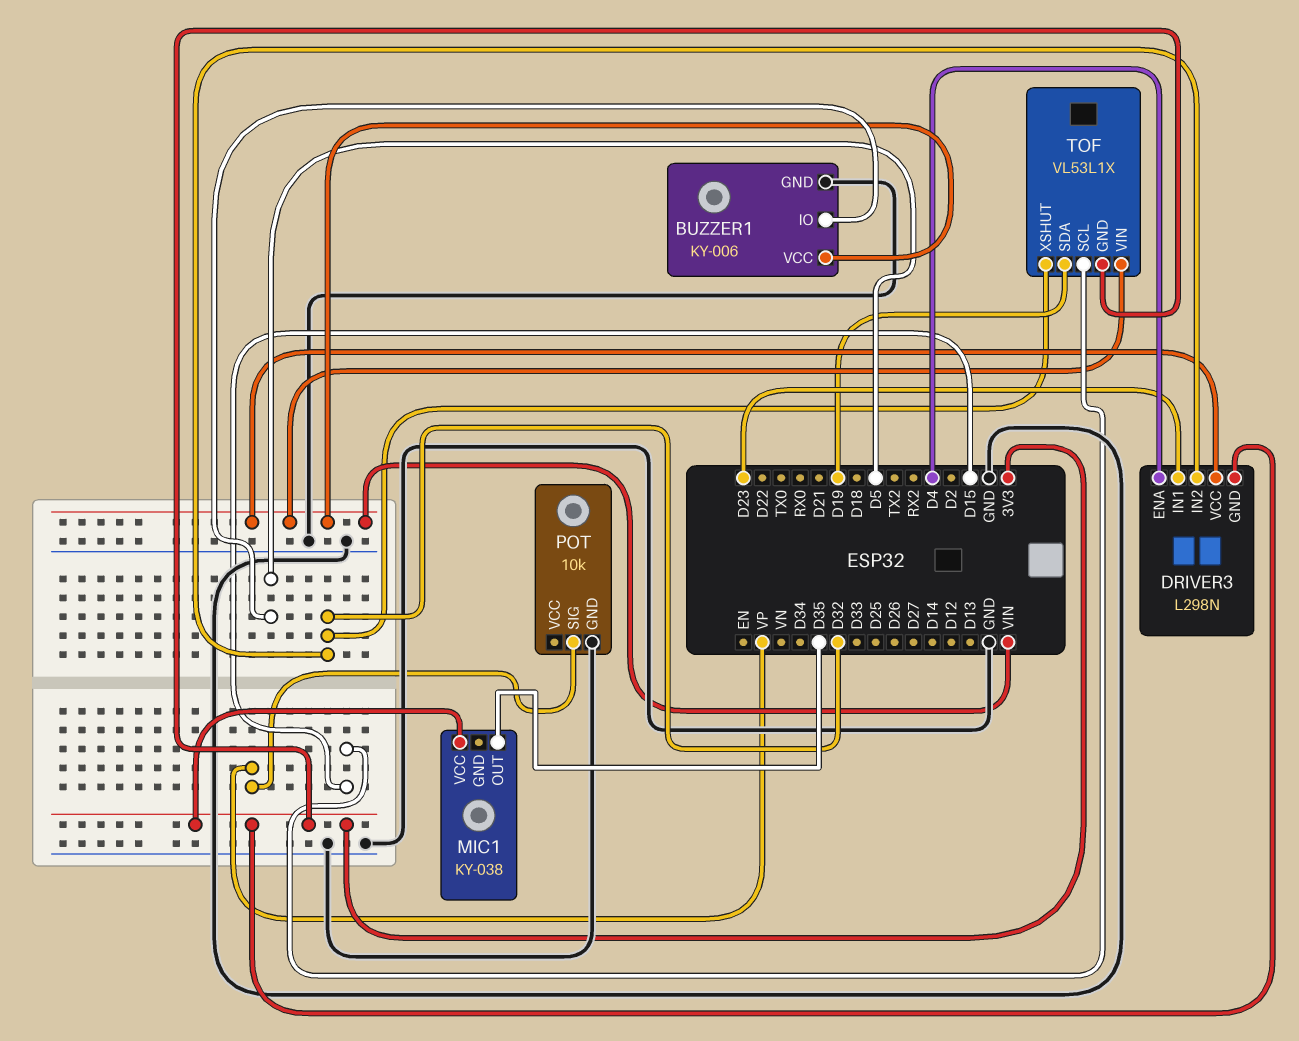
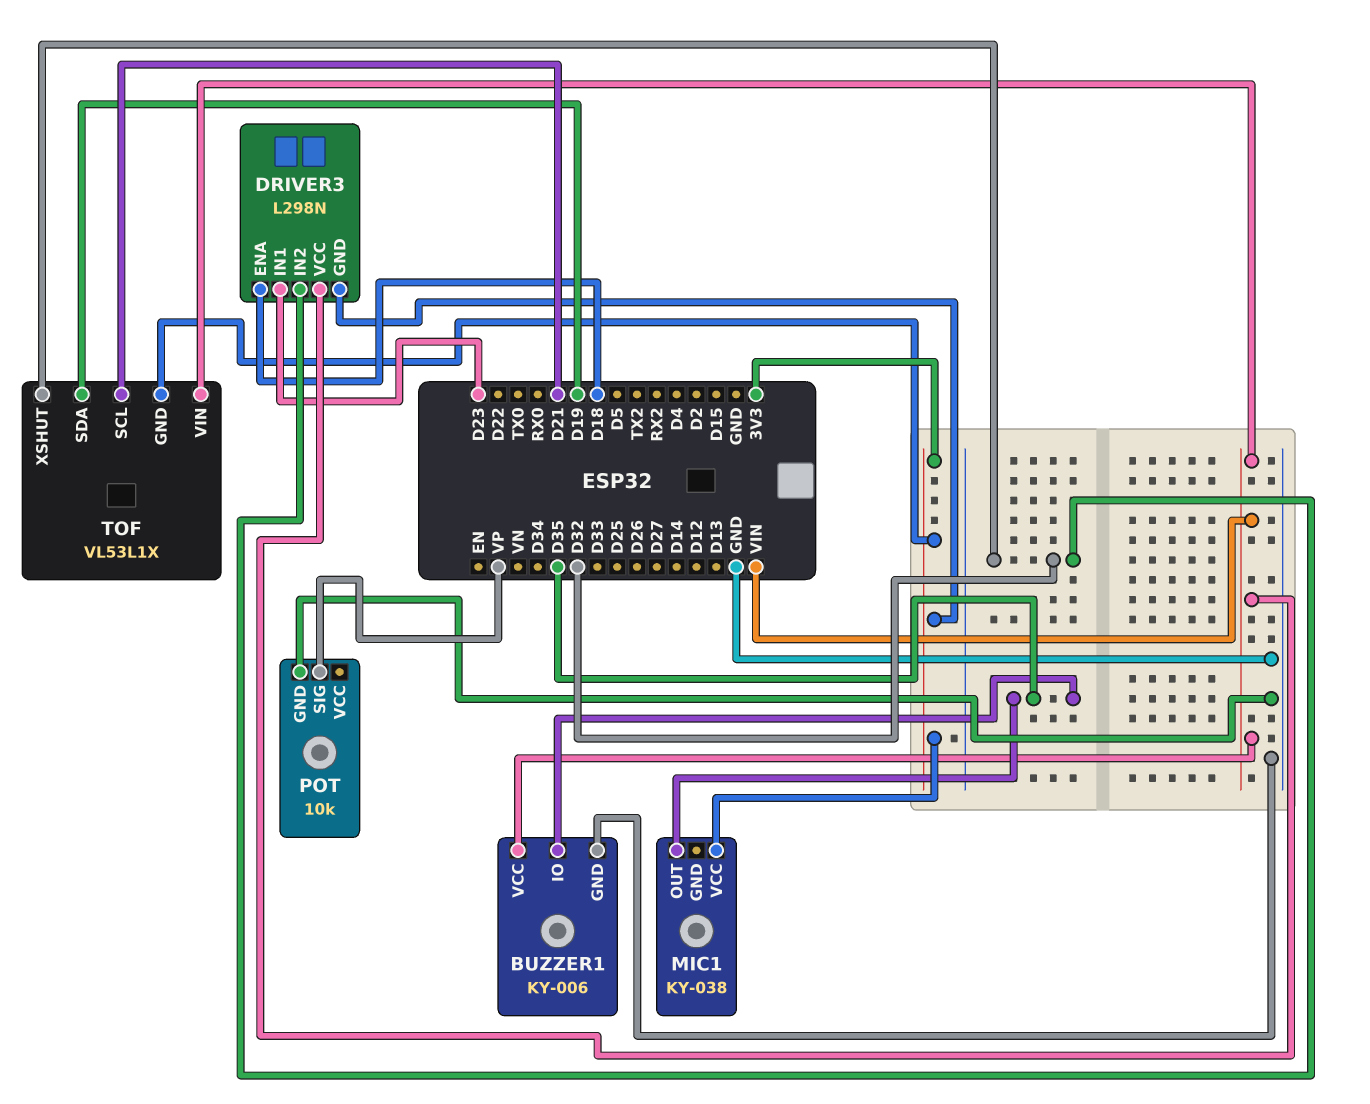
BUZZER1 pin IO: D5 -> D35
DRIVER3 pin ENA: D4 -> D18
TOF pin SCL: D15 -> D21

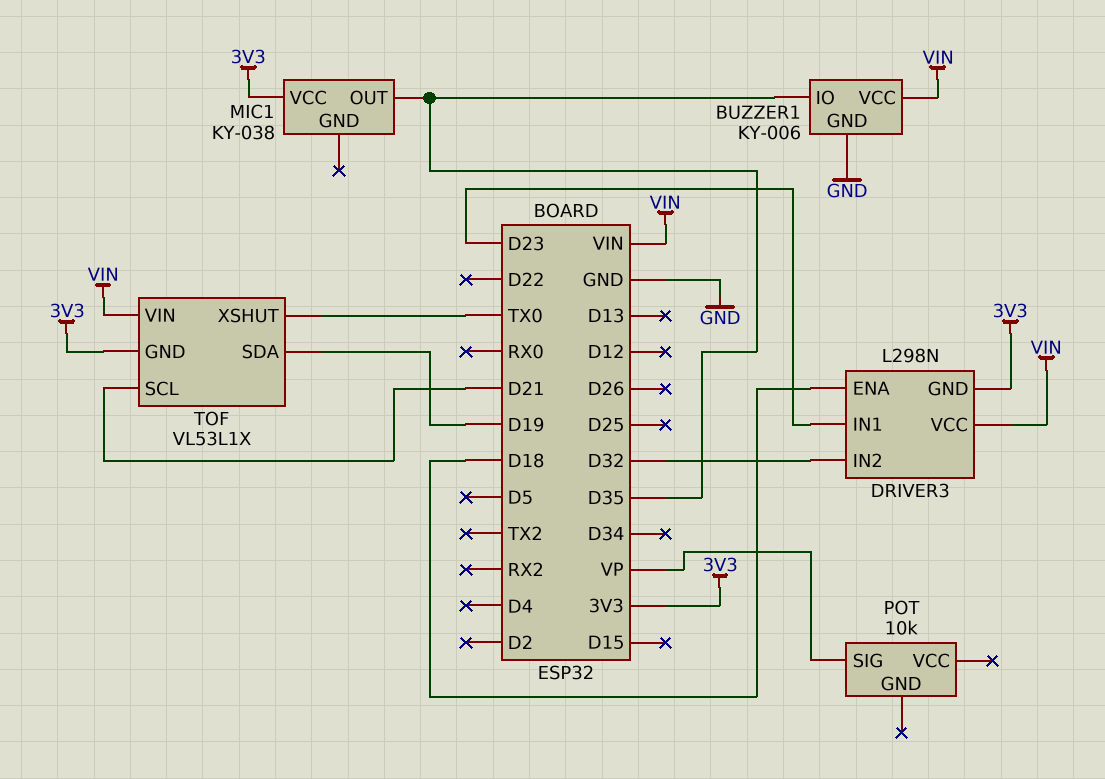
POT pin GND: GND -> none
TOF pin XSHUT: D32 -> TX0

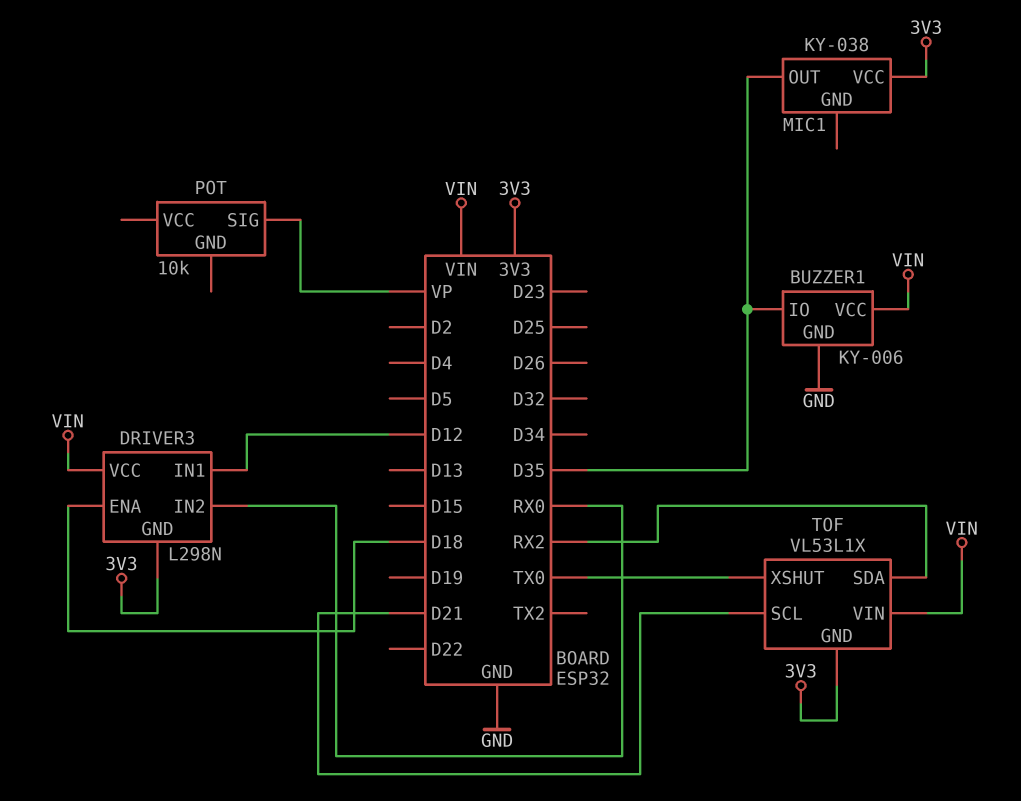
DRIVER3 pin IN1: D23 -> D12
DRIVER3 pin IN2: D32 -> RX0
TOF pin SDA: D19 -> RX2

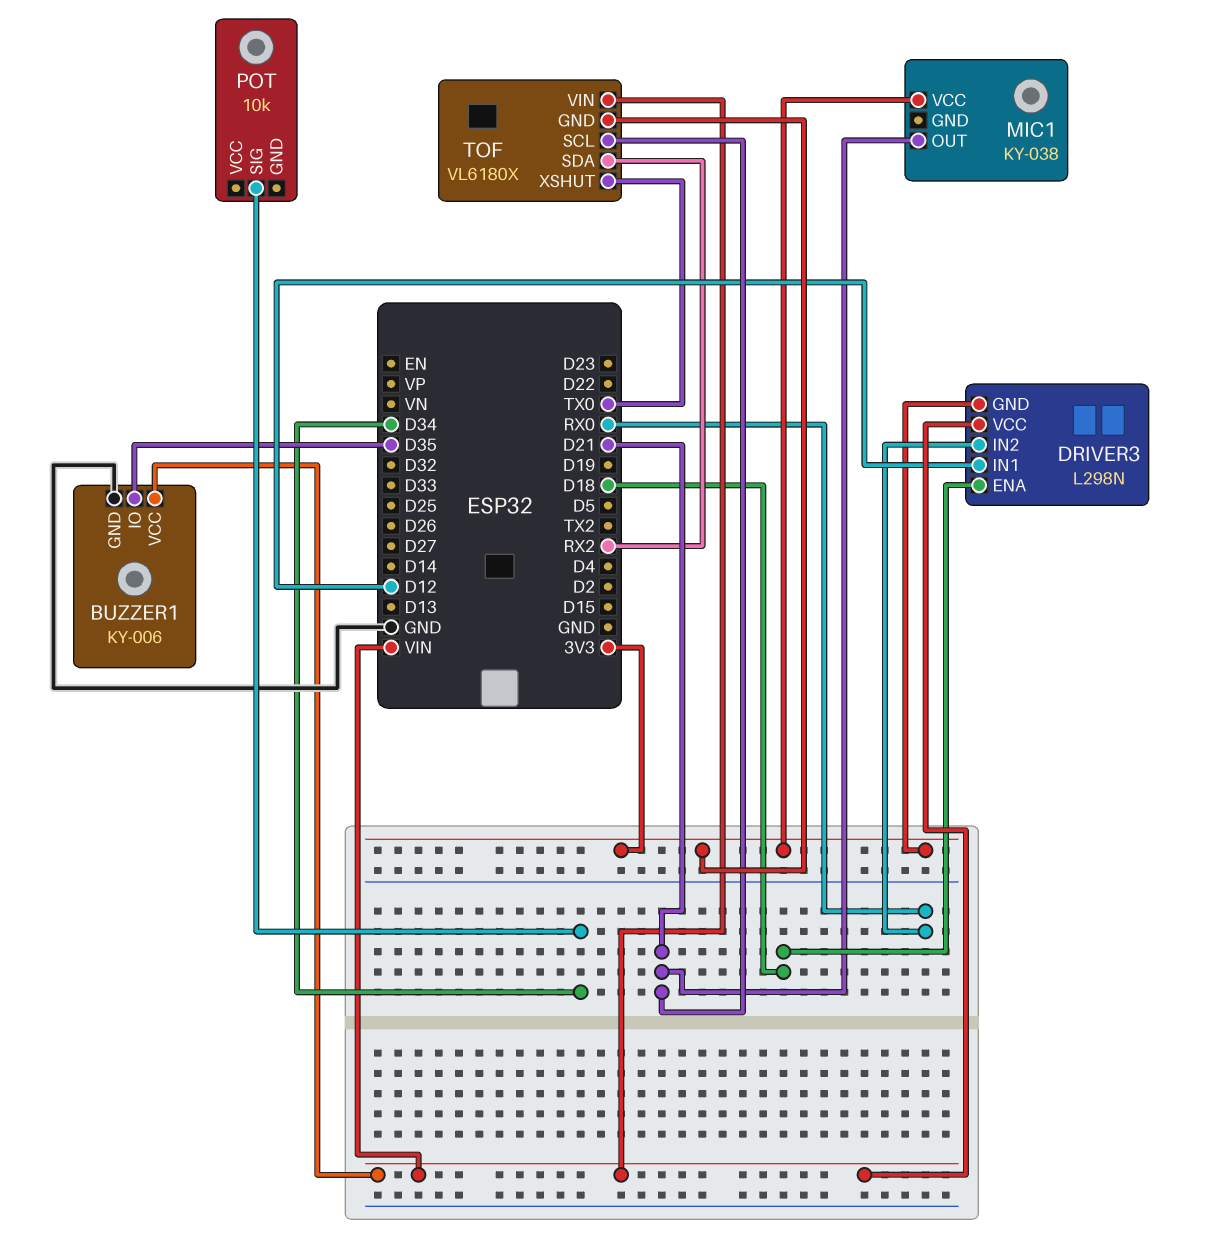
MIC1 pin OUT: D35 -> D21
POT pin SIG: VP -> D34
TOF: VL53L1X -> VL6180X

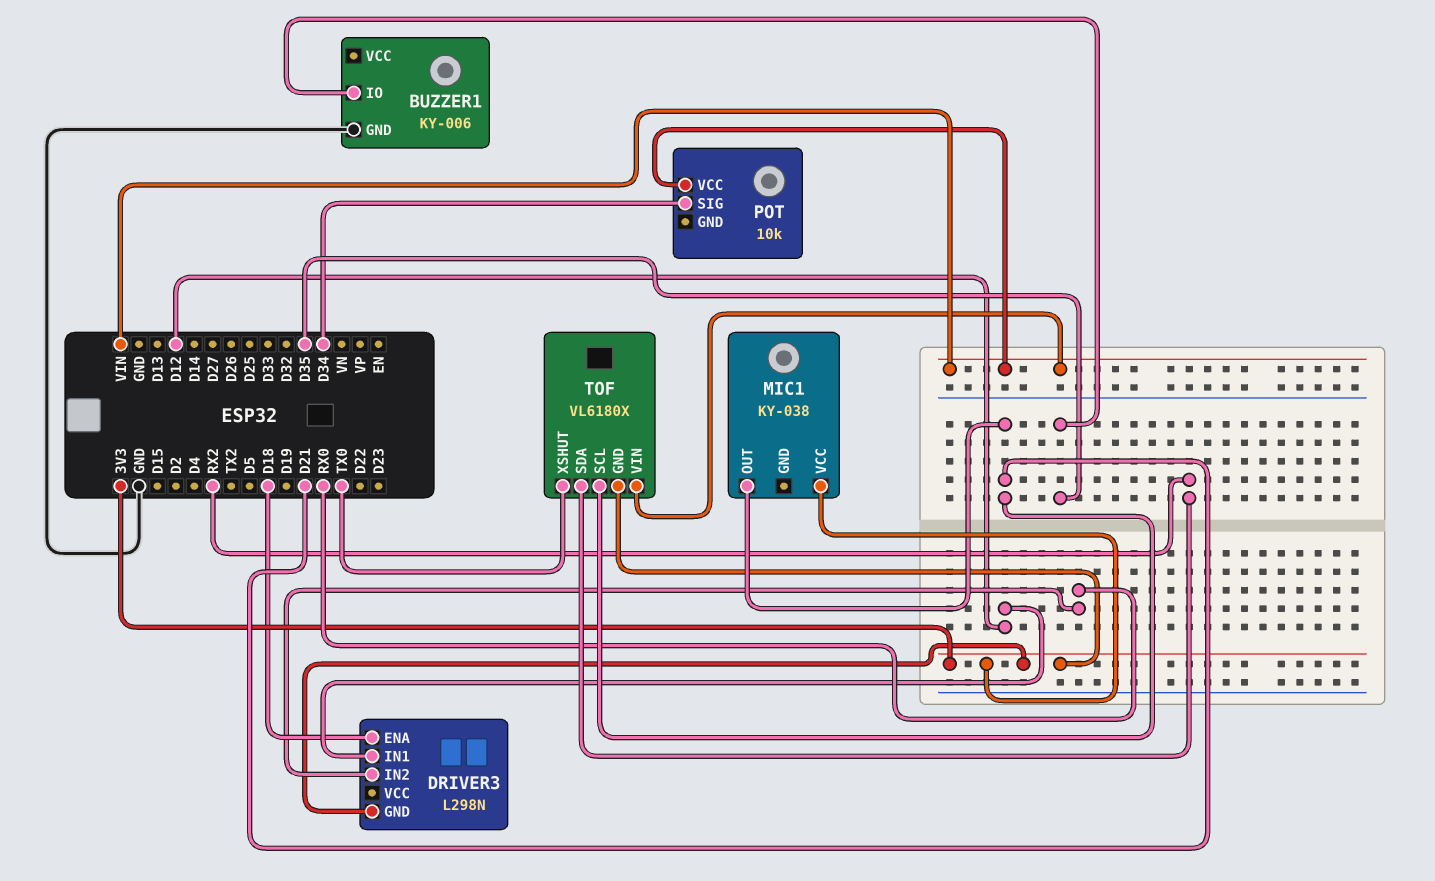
BUZZER1 pin VCC: VIN -> none
DRIVER3 pin VCC: VIN -> none
POT pin VCC: none -> VIN

